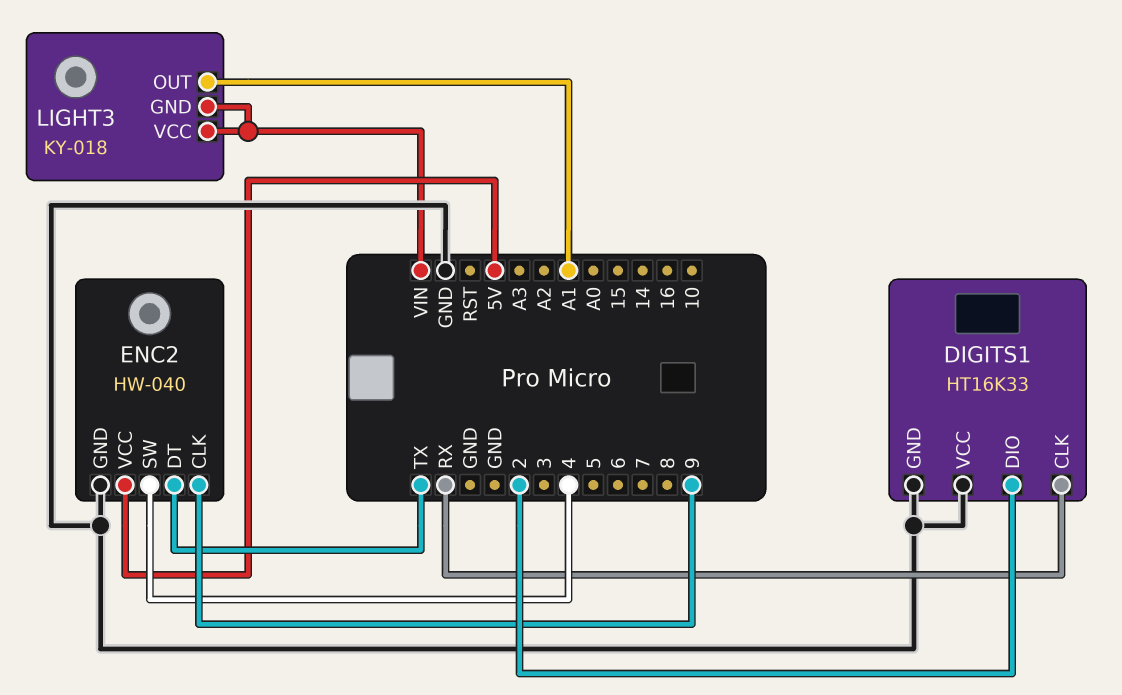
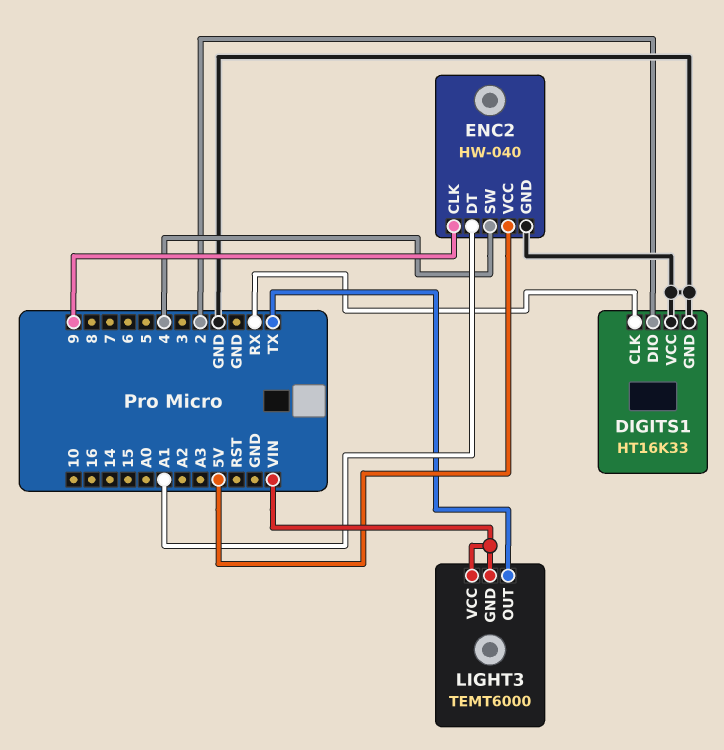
ENC2 pin DT: TX -> A1
LIGHT3: KY-018 -> TEMT6000
LIGHT3 pin OUT: A1 -> TX

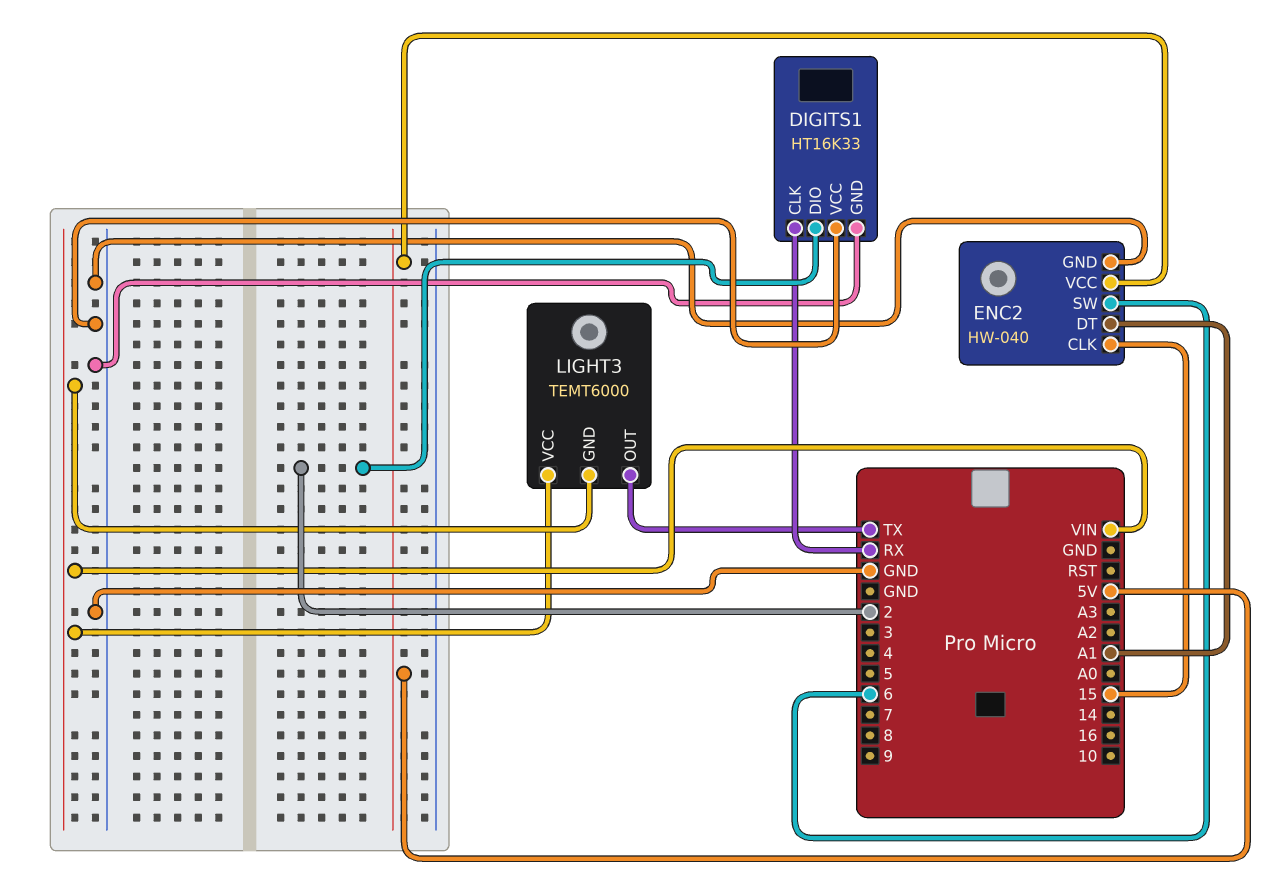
ENC2 pin CLK: 9 -> 15
ENC2 pin SW: 4 -> 6

